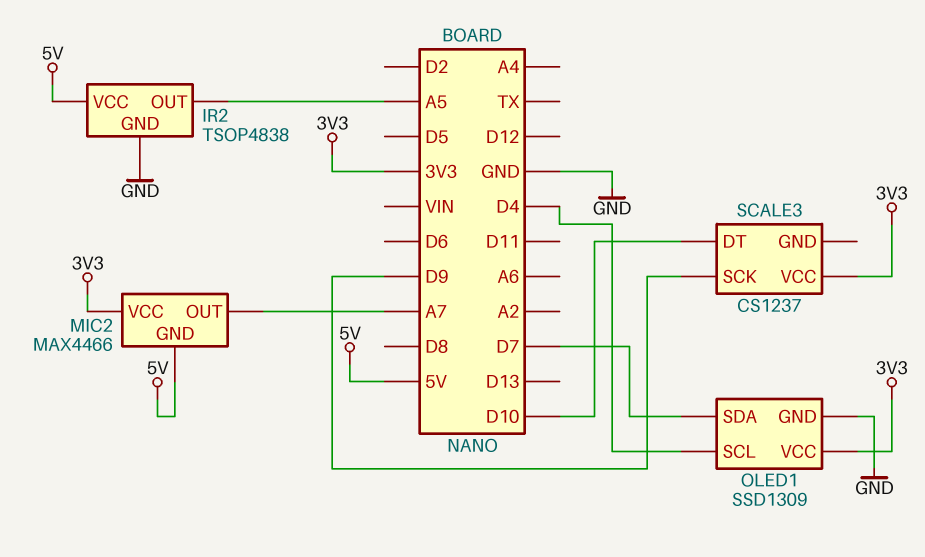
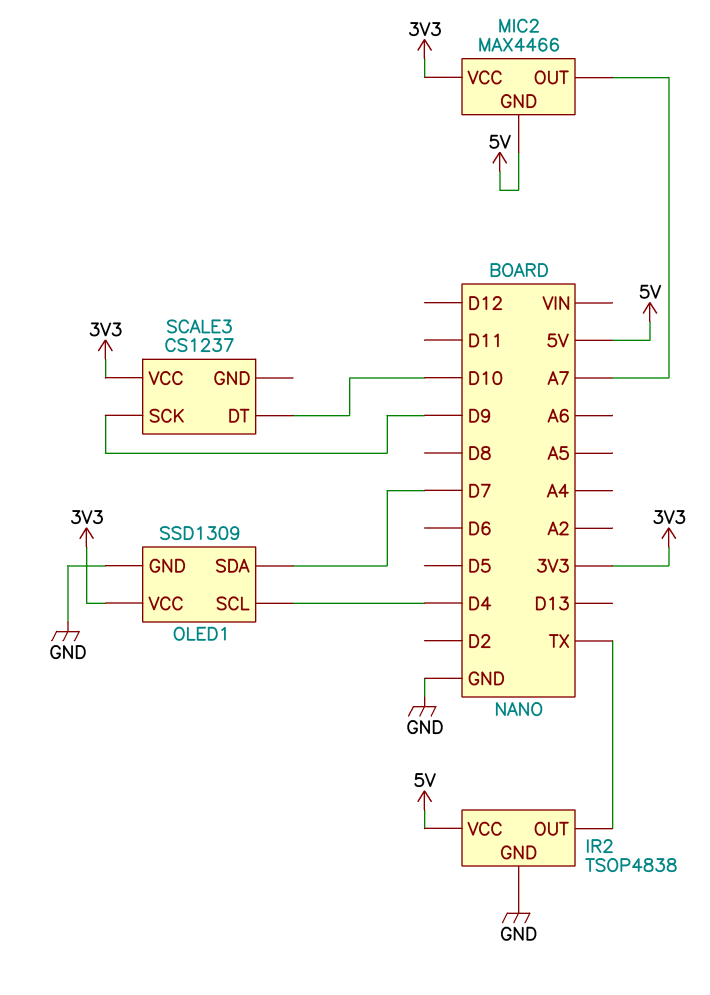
IR2 pin OUT: A5 -> TX

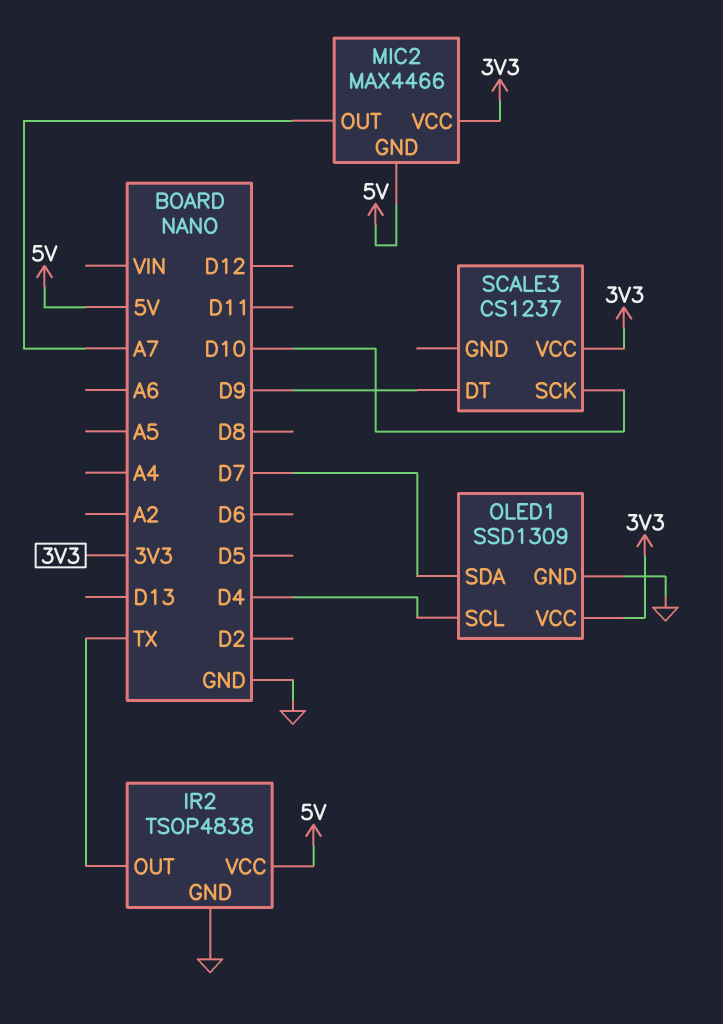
SCALE3 pin DT: D10 -> D9
SCALE3 pin SCK: D9 -> D10

